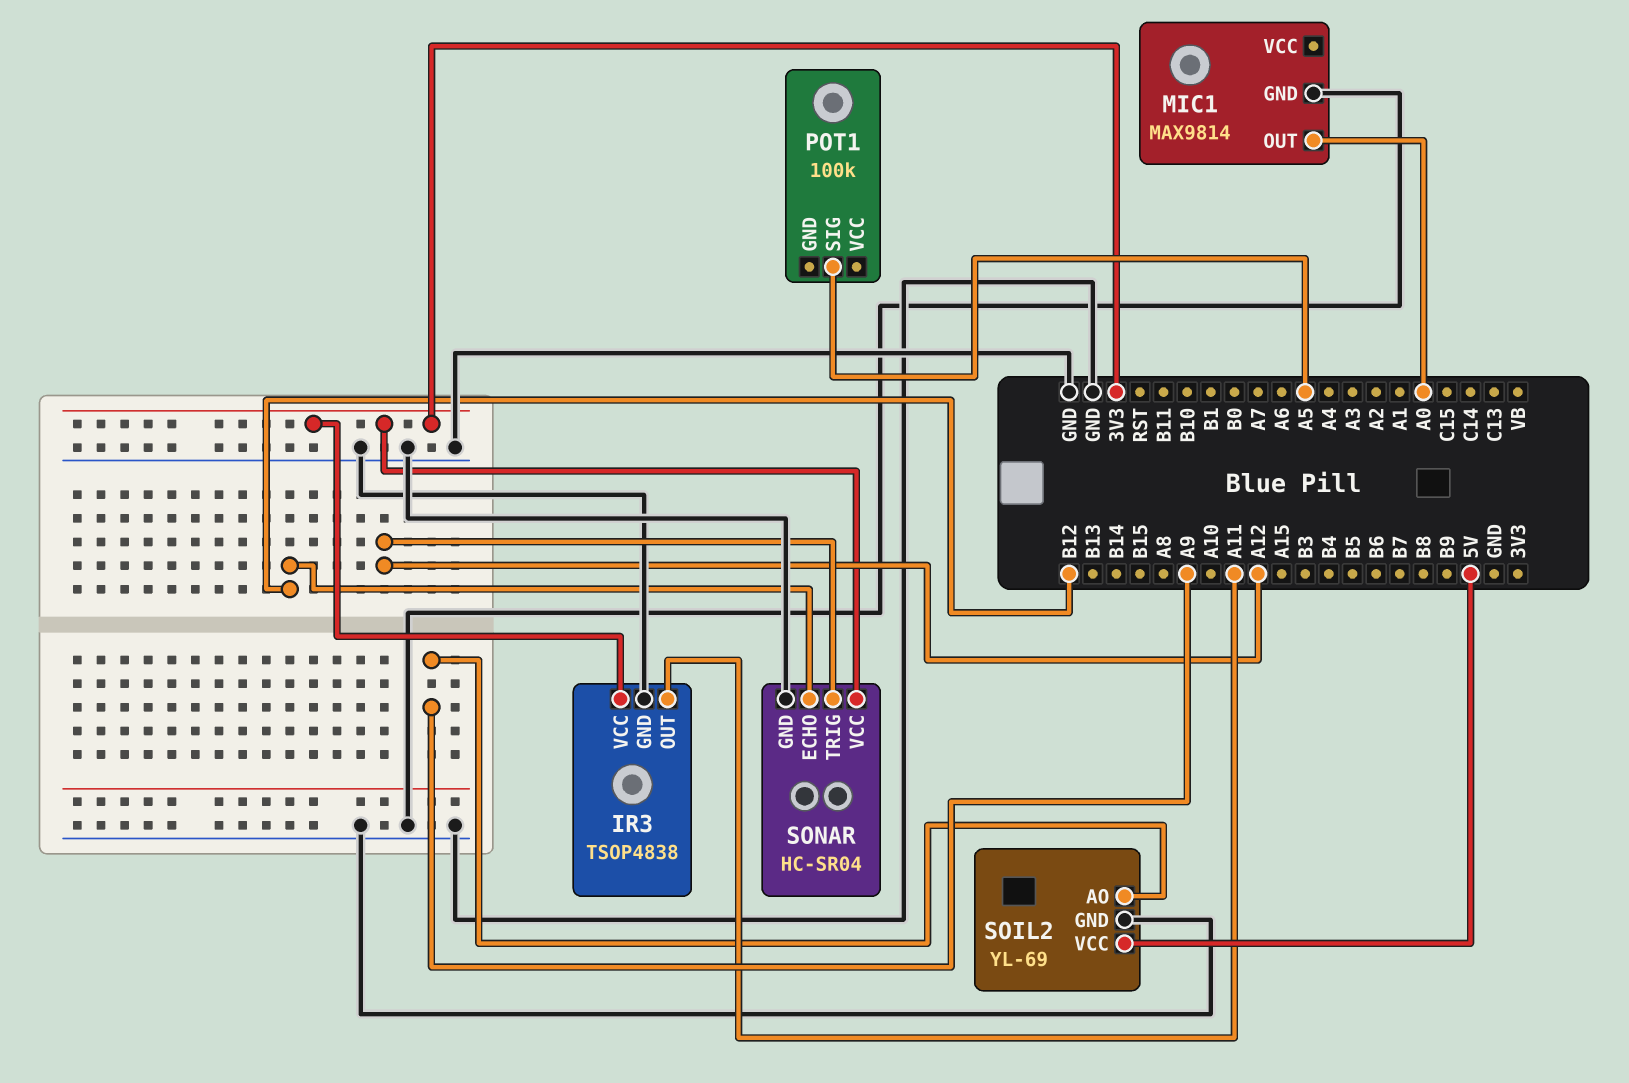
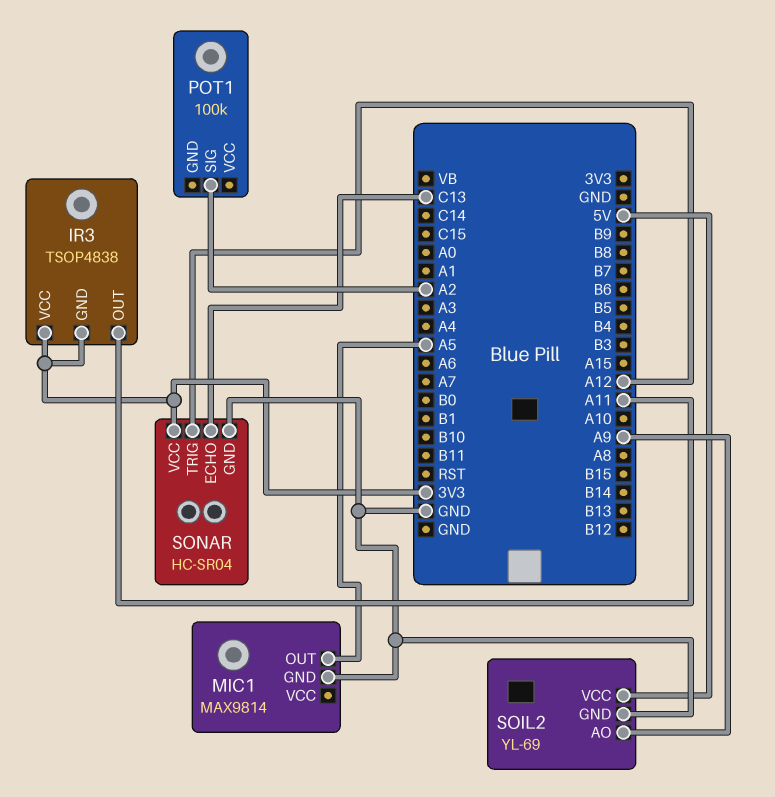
IR3 pin GND: GND -> 3V3
MIC1 pin OUT: A0 -> A5
POT1 pin SIG: A5 -> A2
SONAR pin ECHO: B12 -> C13

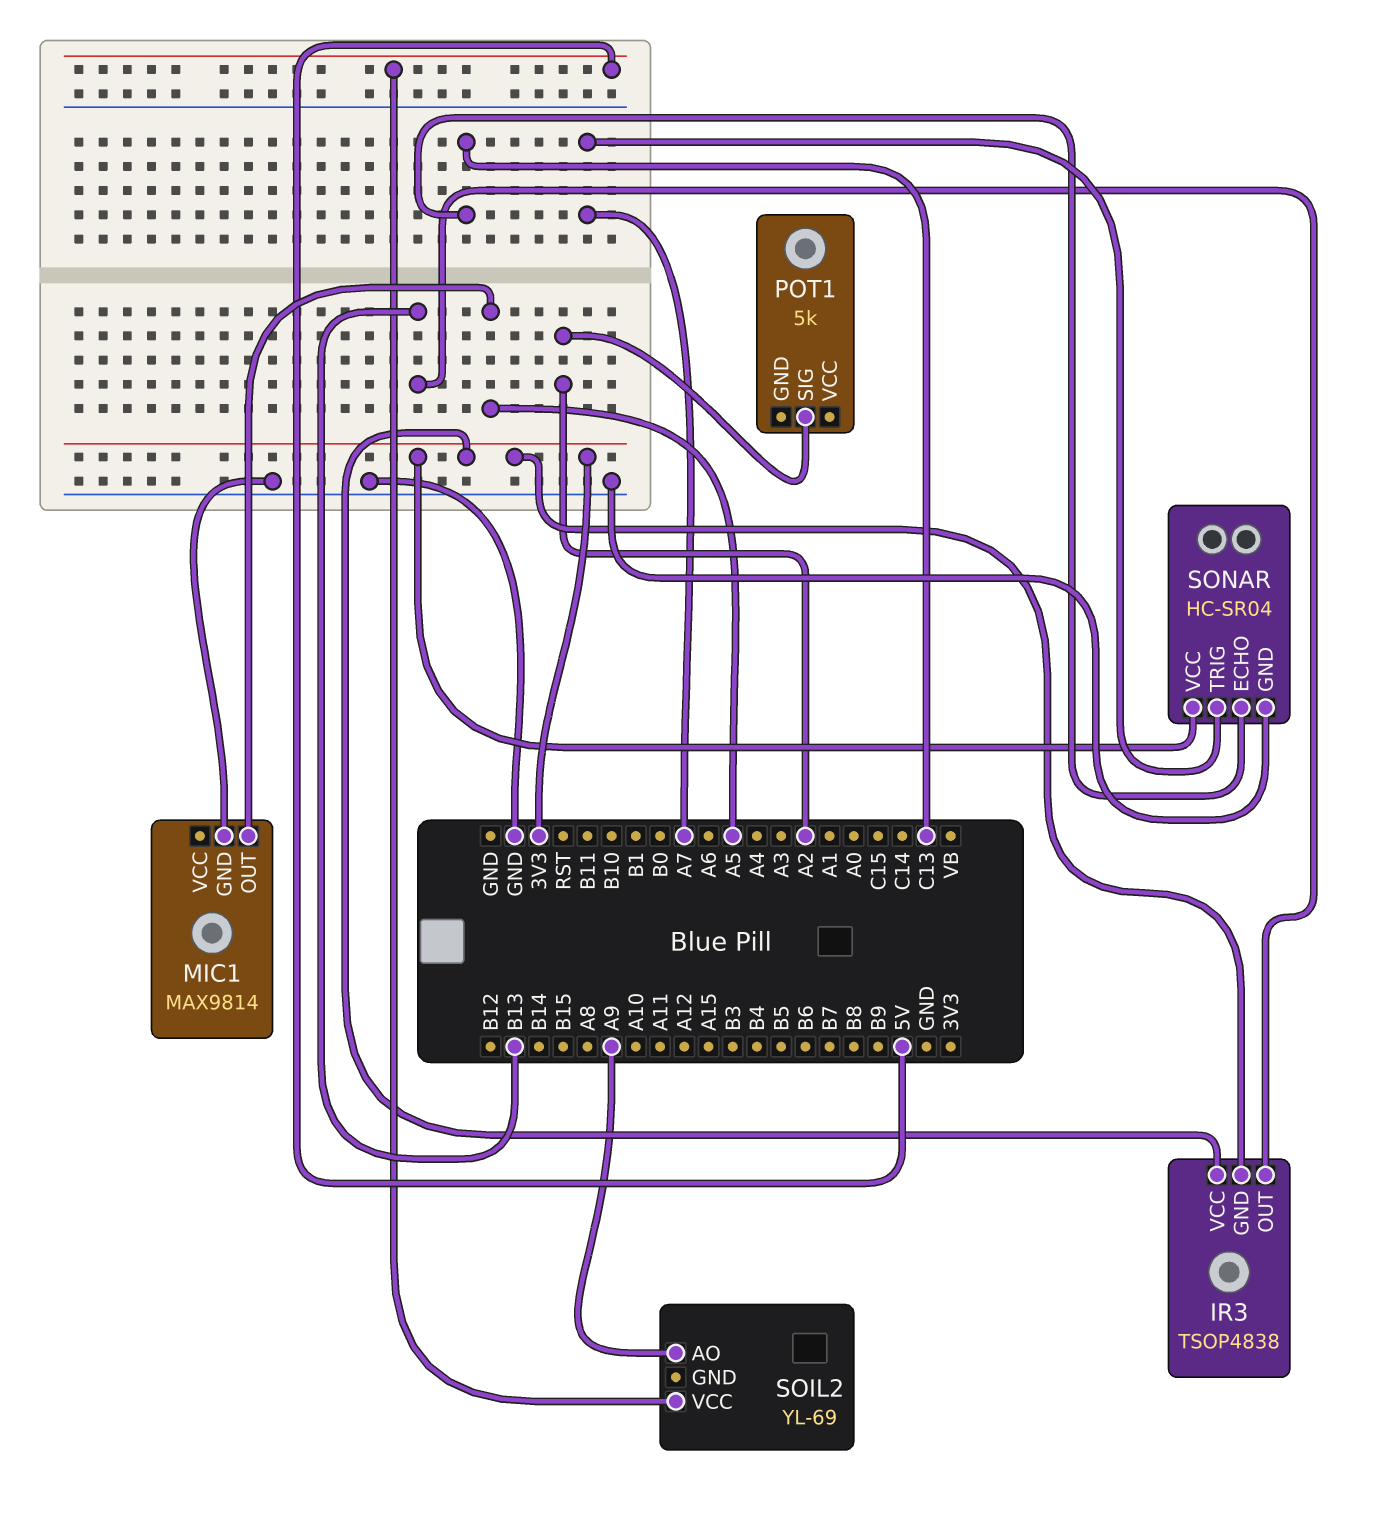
IR3 pin OUT: A11 -> B13
POT1: 100k -> 5k
SOIL2 pin GND: GND -> none
SONAR pin TRIG: A12 -> A7

